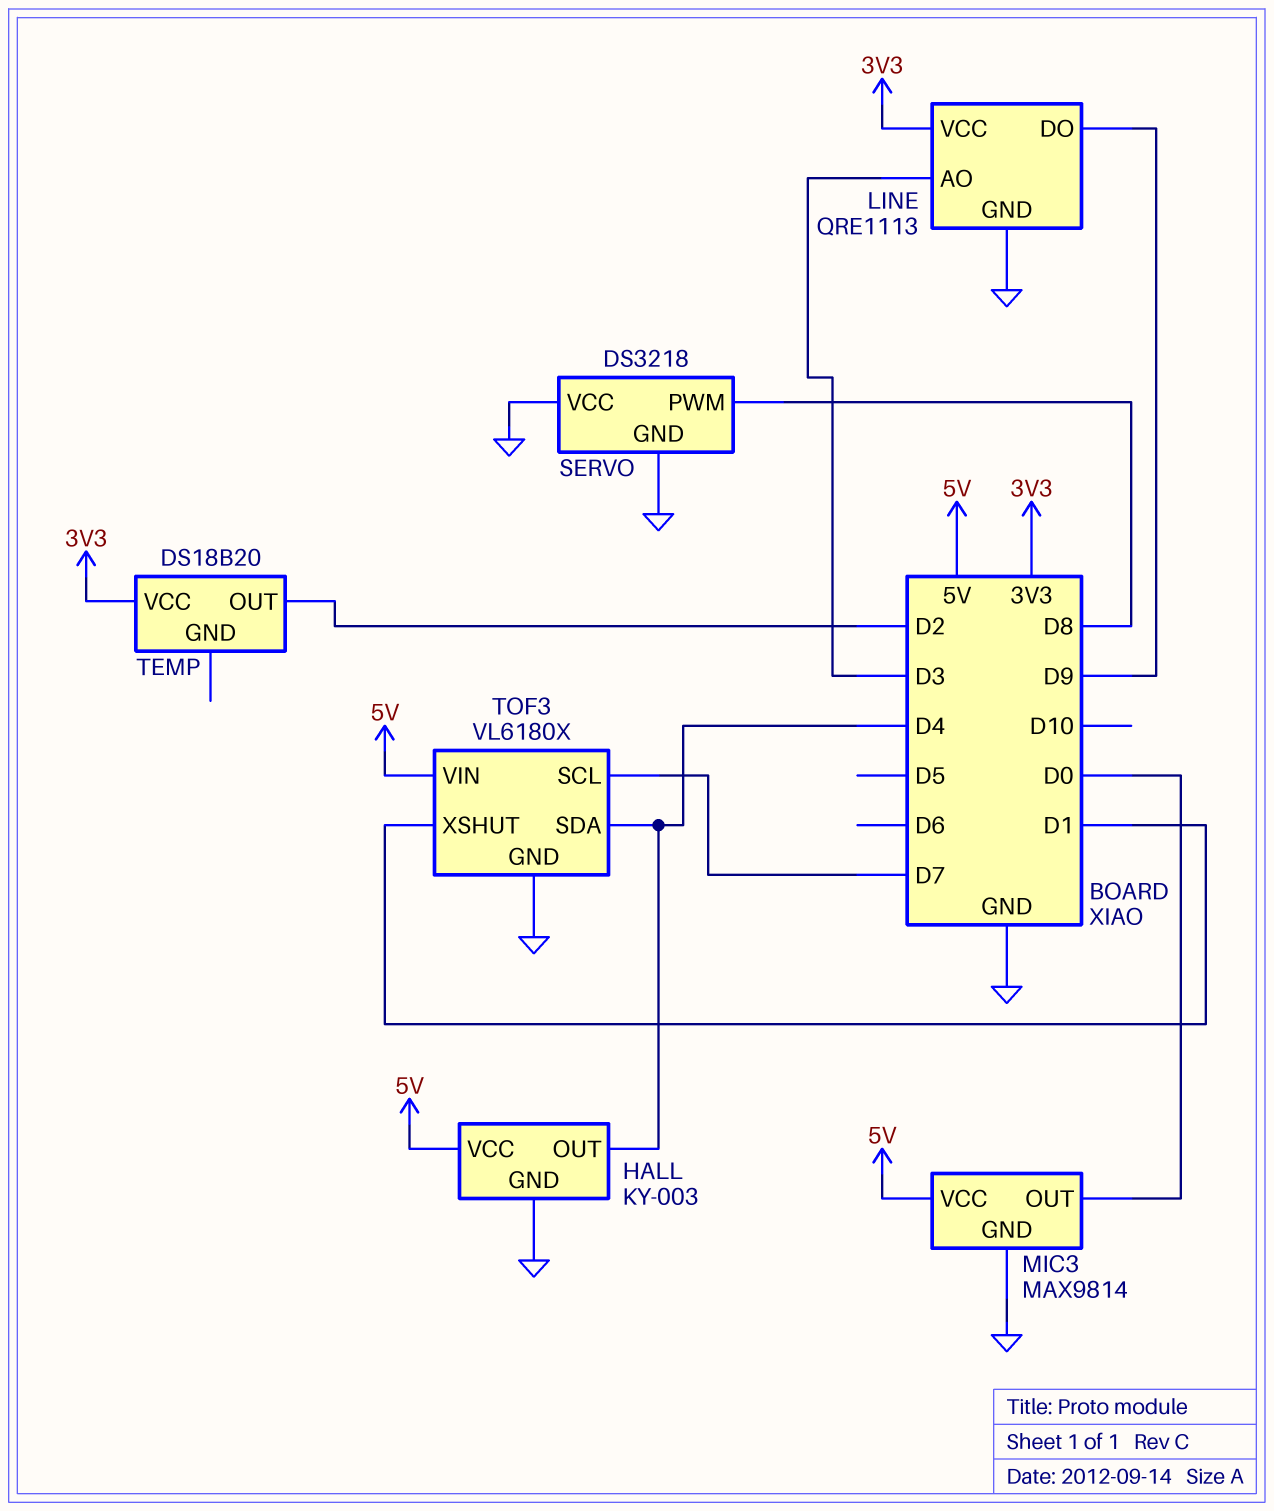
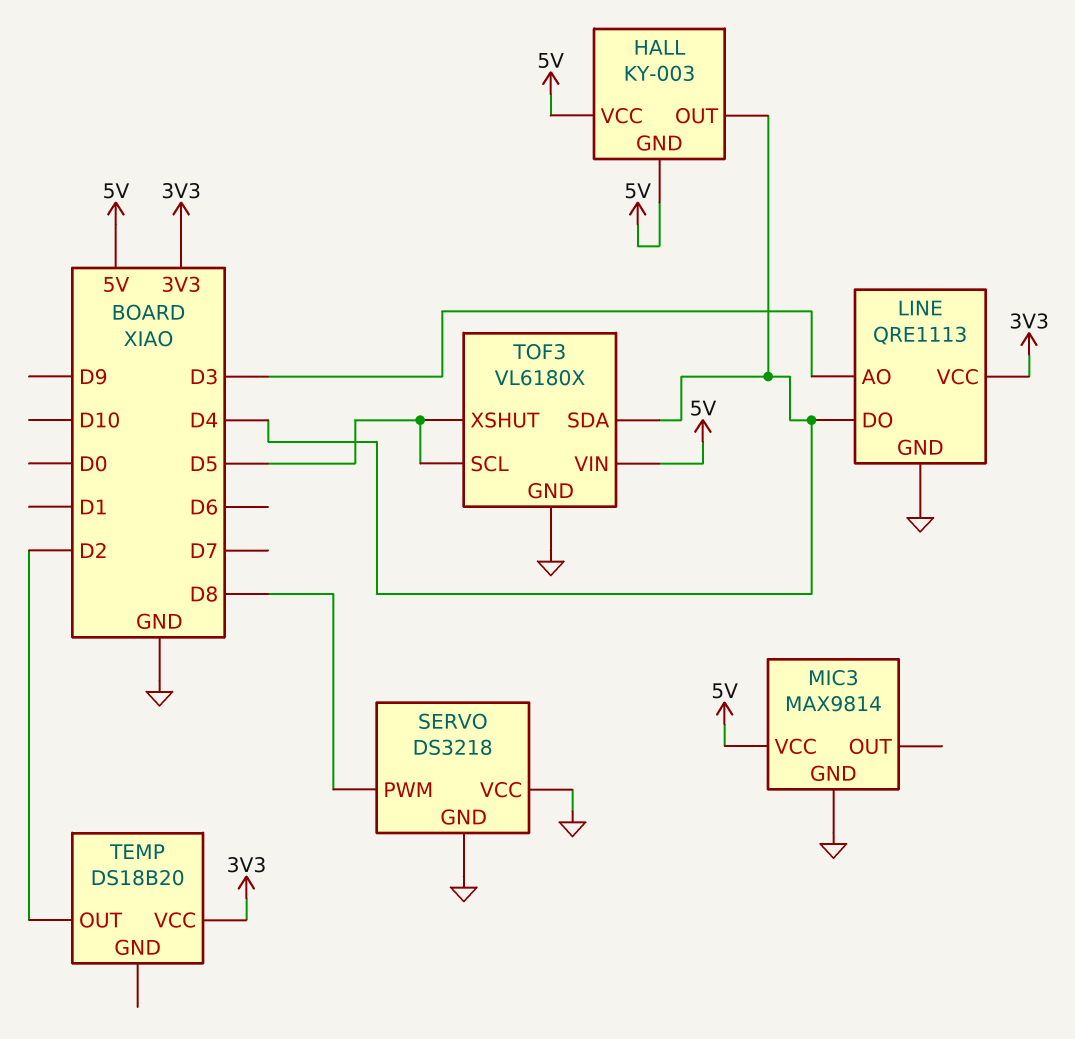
HALL pin GND: GND -> 5V
LINE pin DO: D9 -> D4
MIC3 pin OUT: D0 -> none
TOF3 pin SCL: D7 -> D5
TOF3 pin XSHUT: D1 -> D5

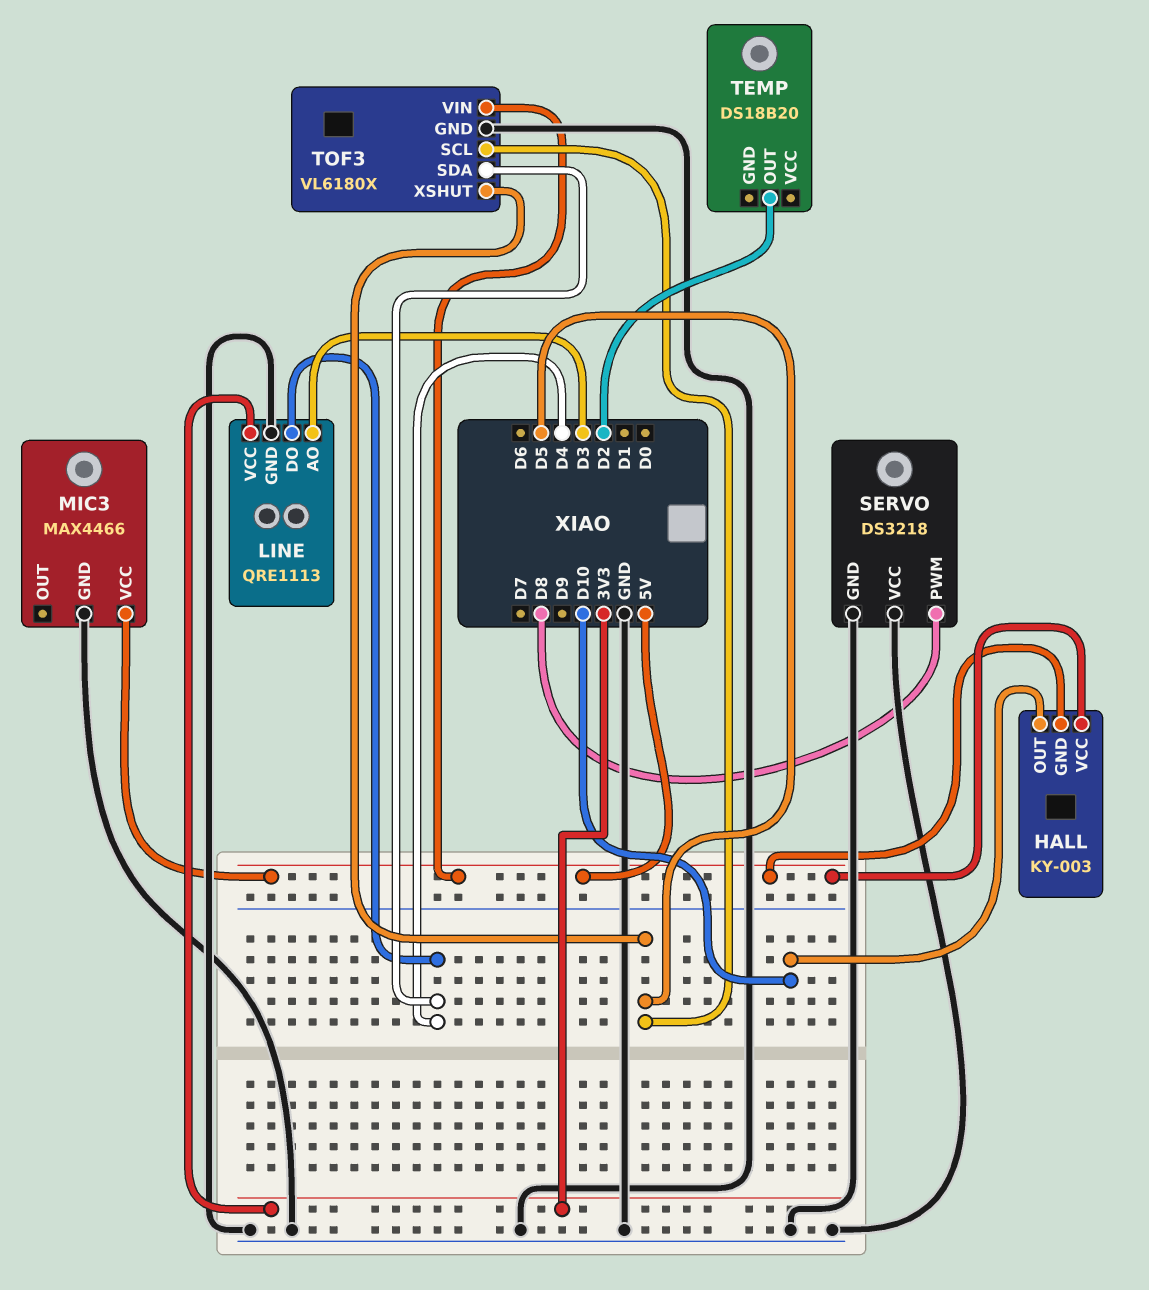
HALL pin OUT: D4 -> D10
MIC3: MAX9814 -> MAX4466
TEMP pin VCC: 3V3 -> none

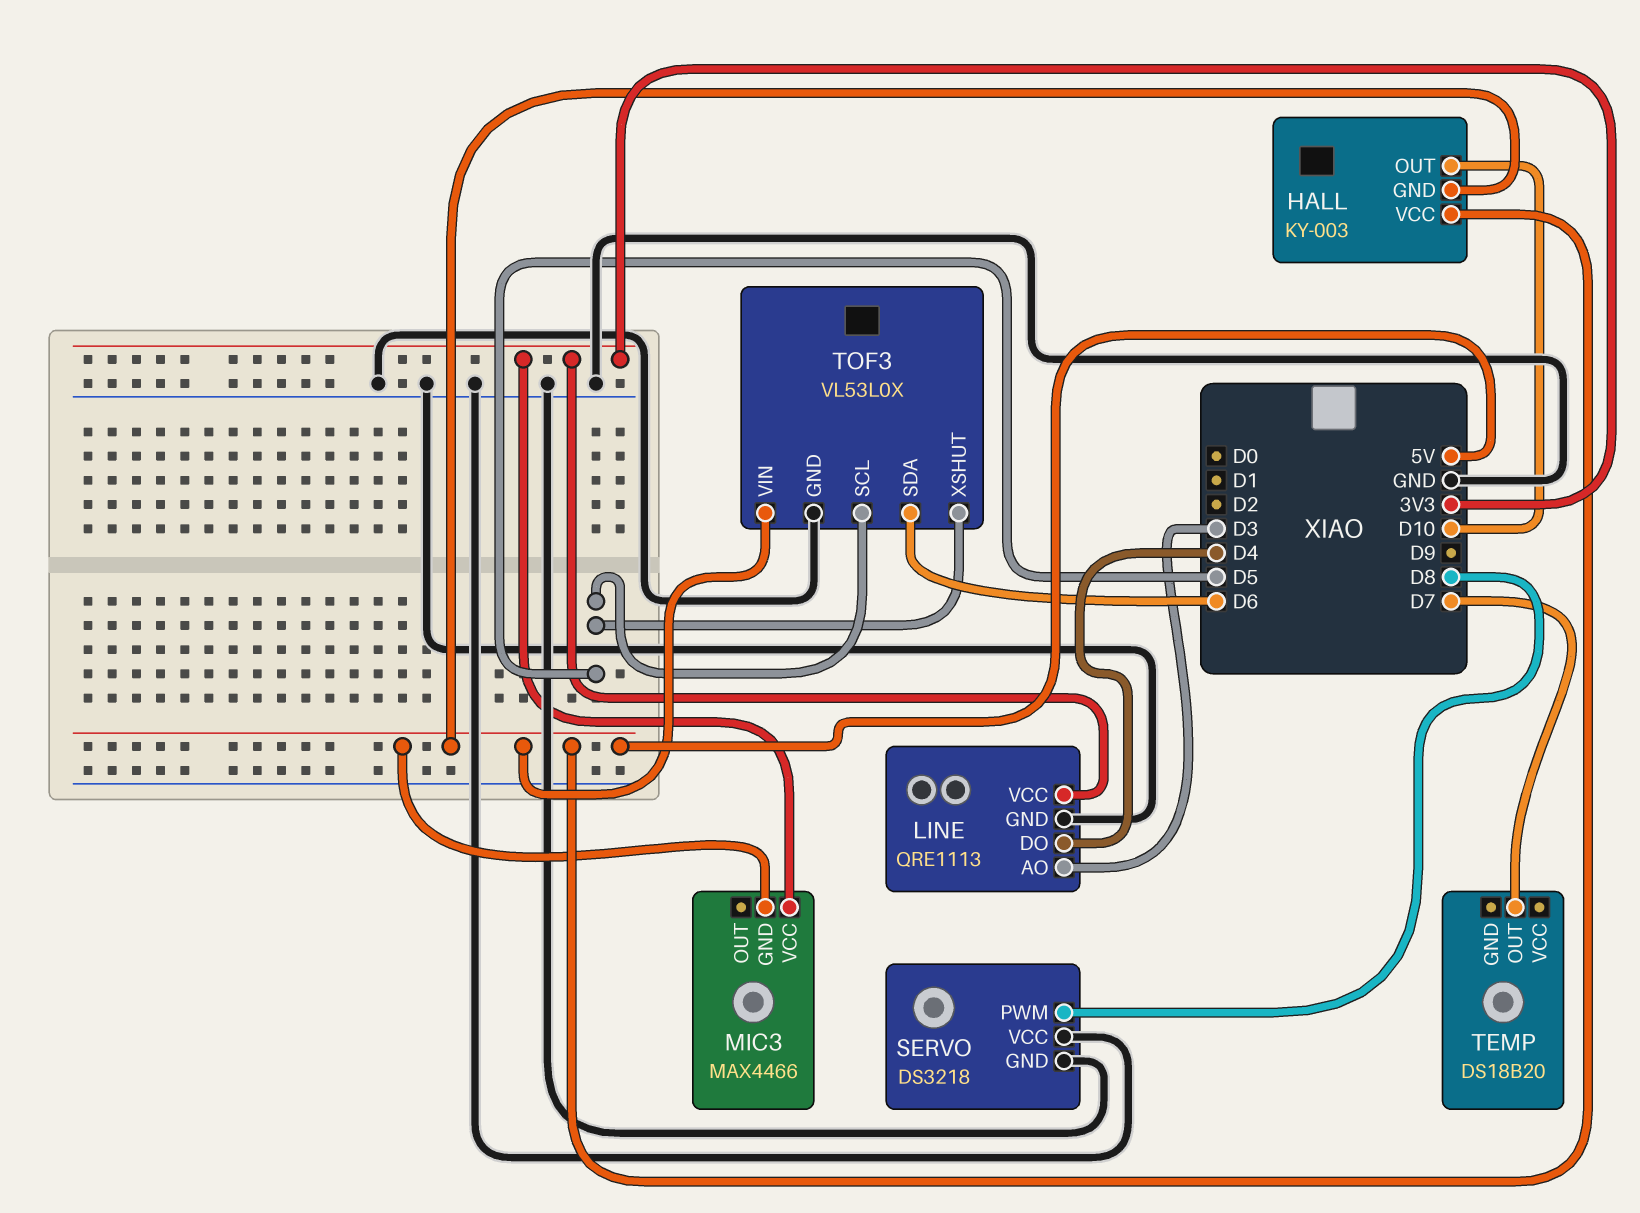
MIC3 pin GND: GND -> 5V
MIC3 pin VCC: 5V -> 3V3
TEMP pin OUT: D2 -> D7
TOF3: VL6180X -> VL53L0X
TOF3 pin SDA: D4 -> D6

